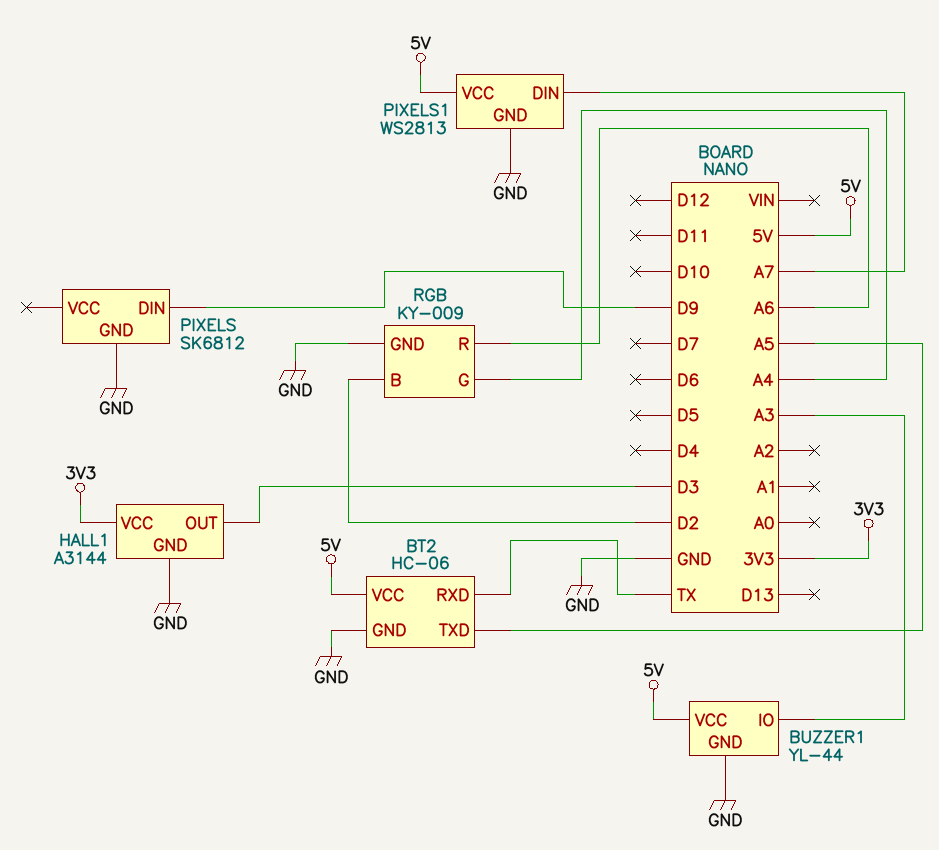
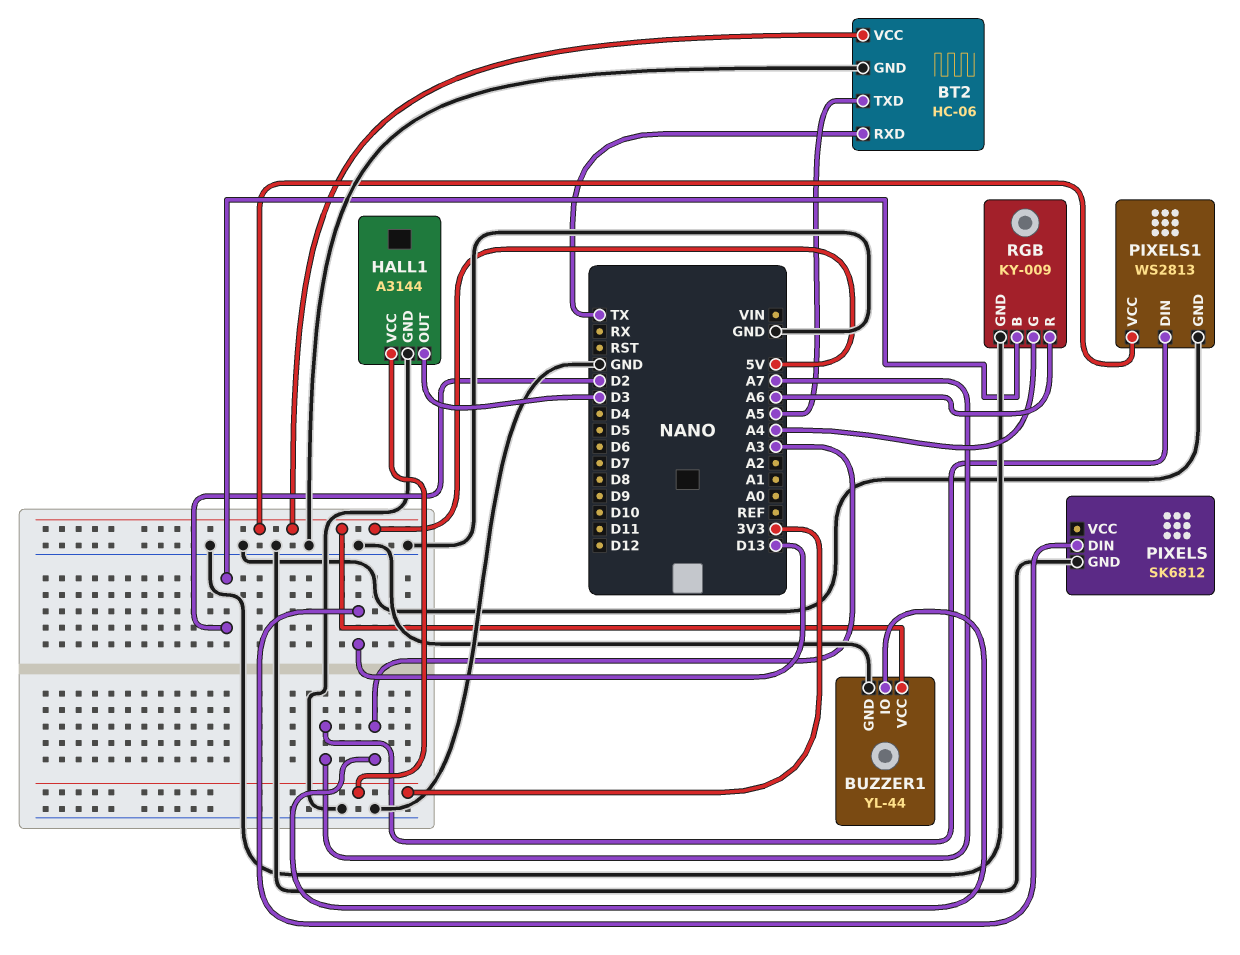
PIXELS pin DIN: D9 -> D13

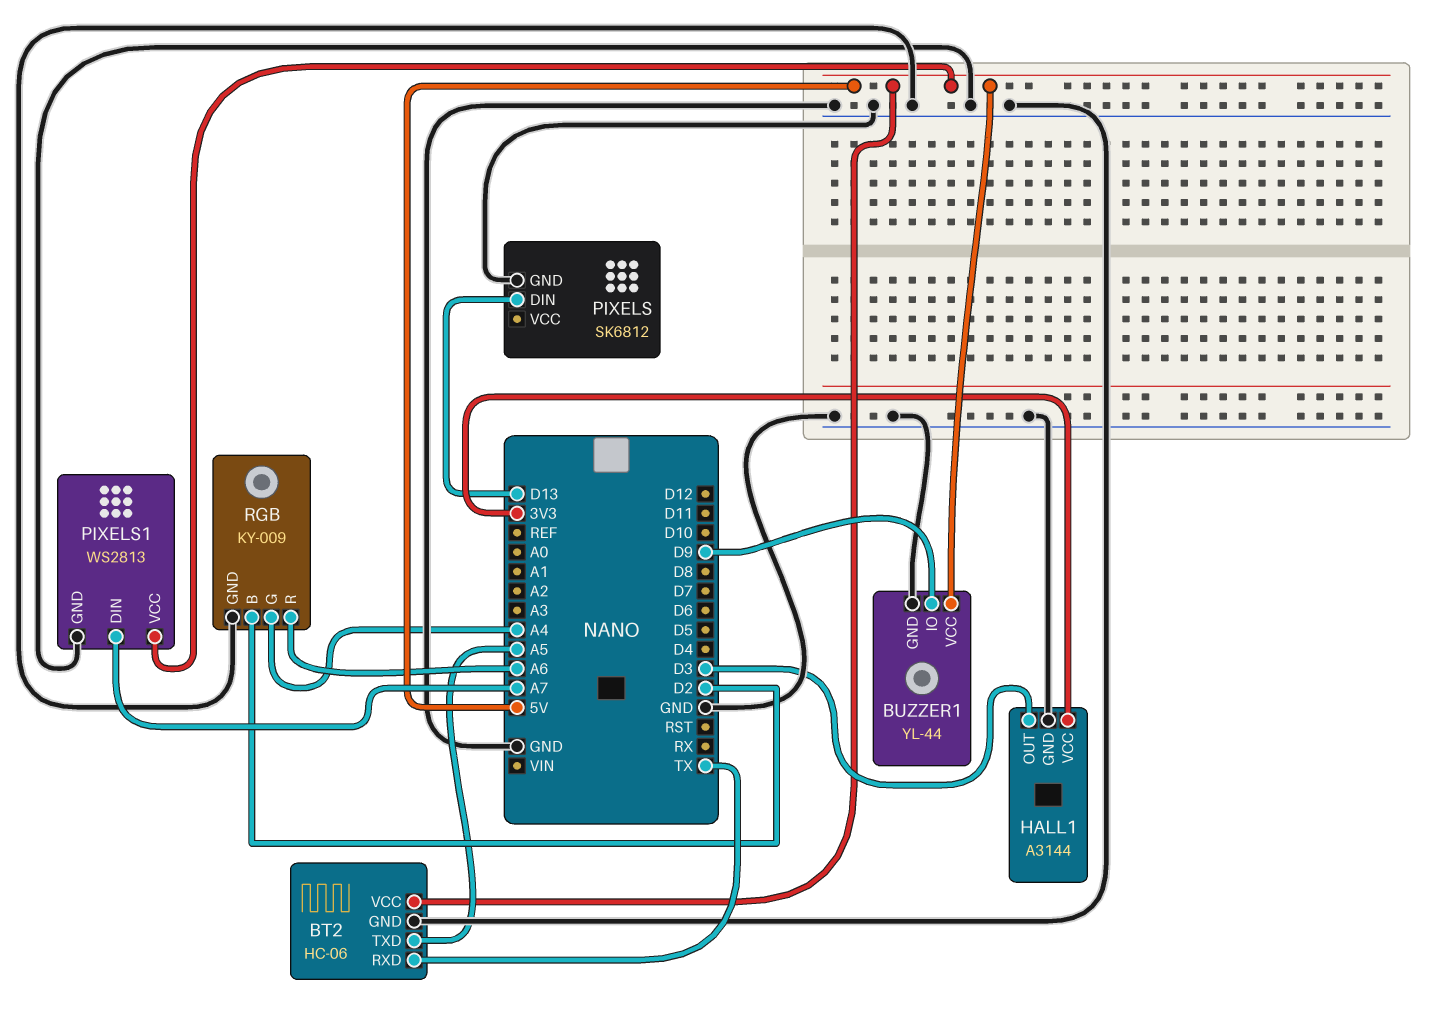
BUZZER1 pin IO: A3 -> D9

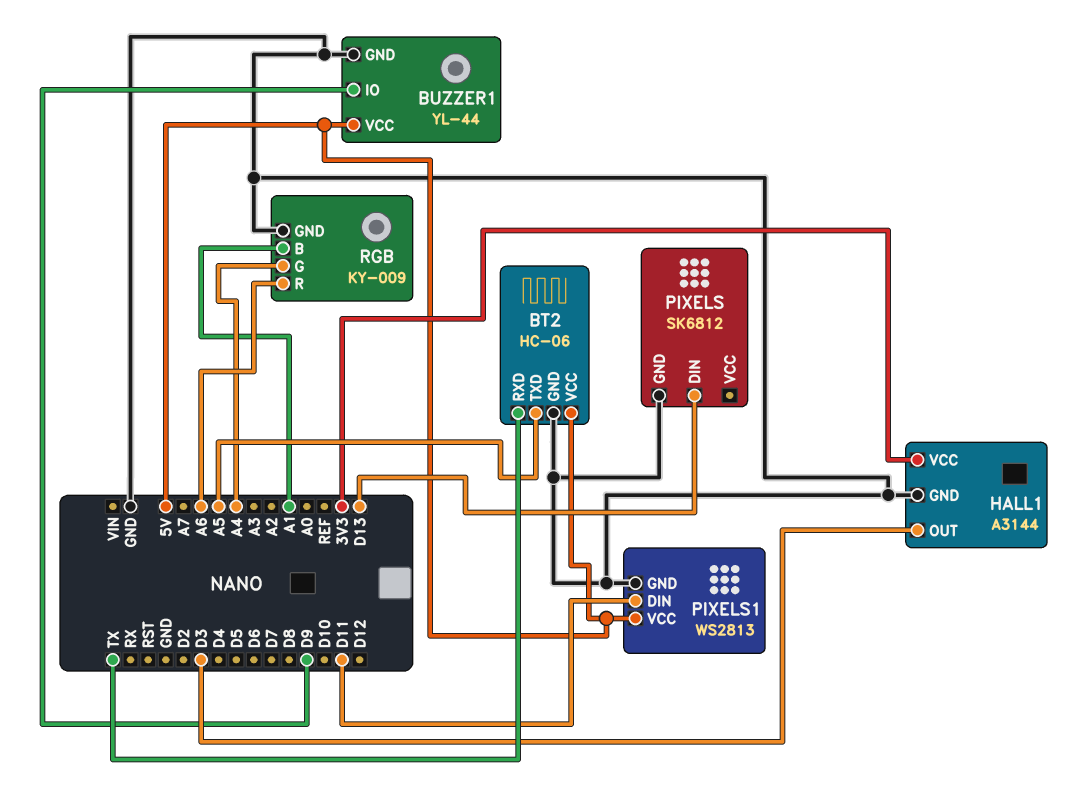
PIXELS1 pin DIN: A7 -> D11
RGB pin B: D2 -> A1

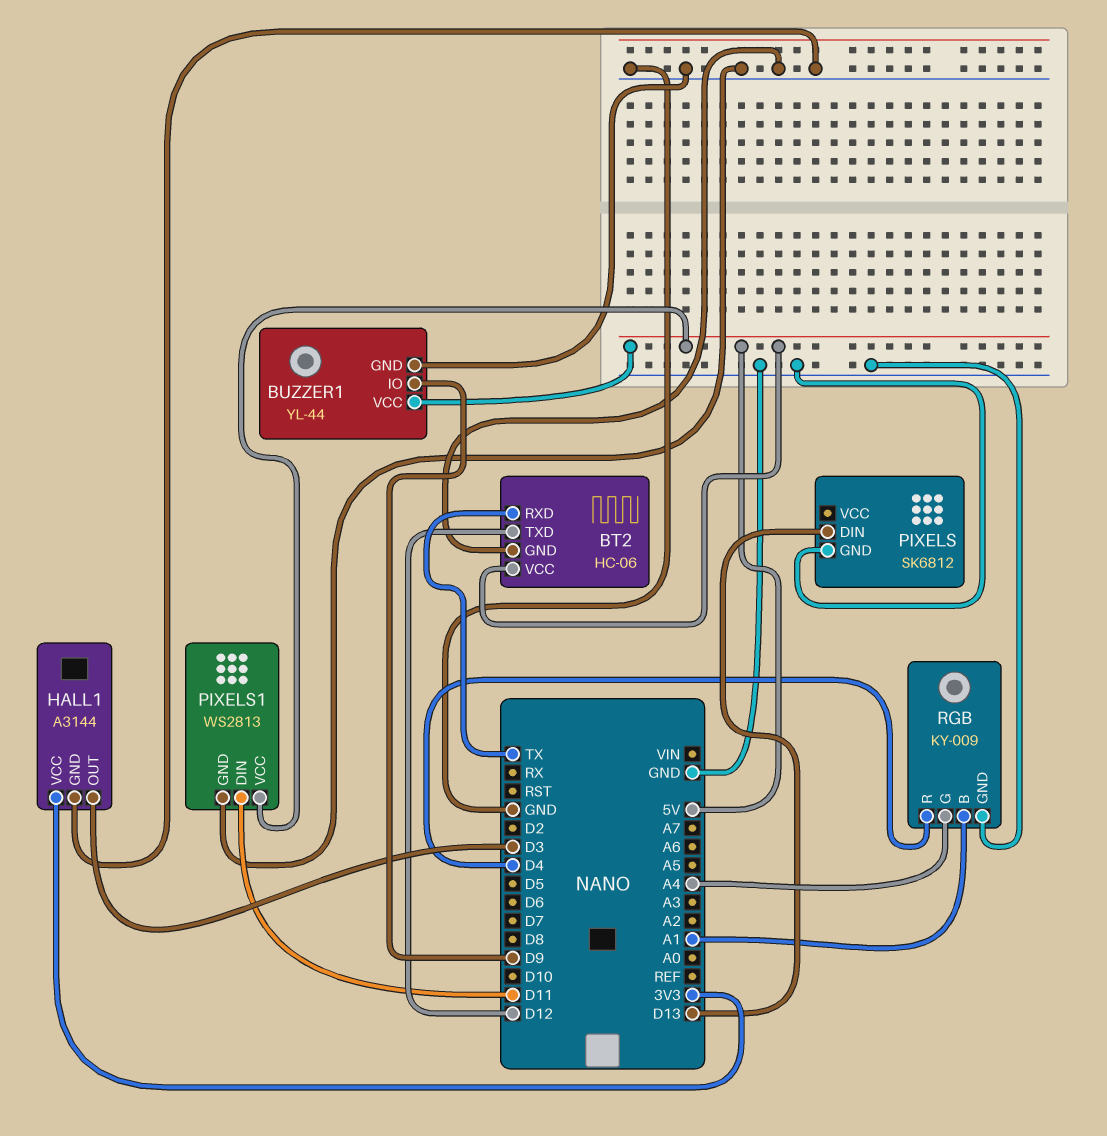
BT2 pin TXD: A5 -> D12
RGB pin R: A6 -> D4

